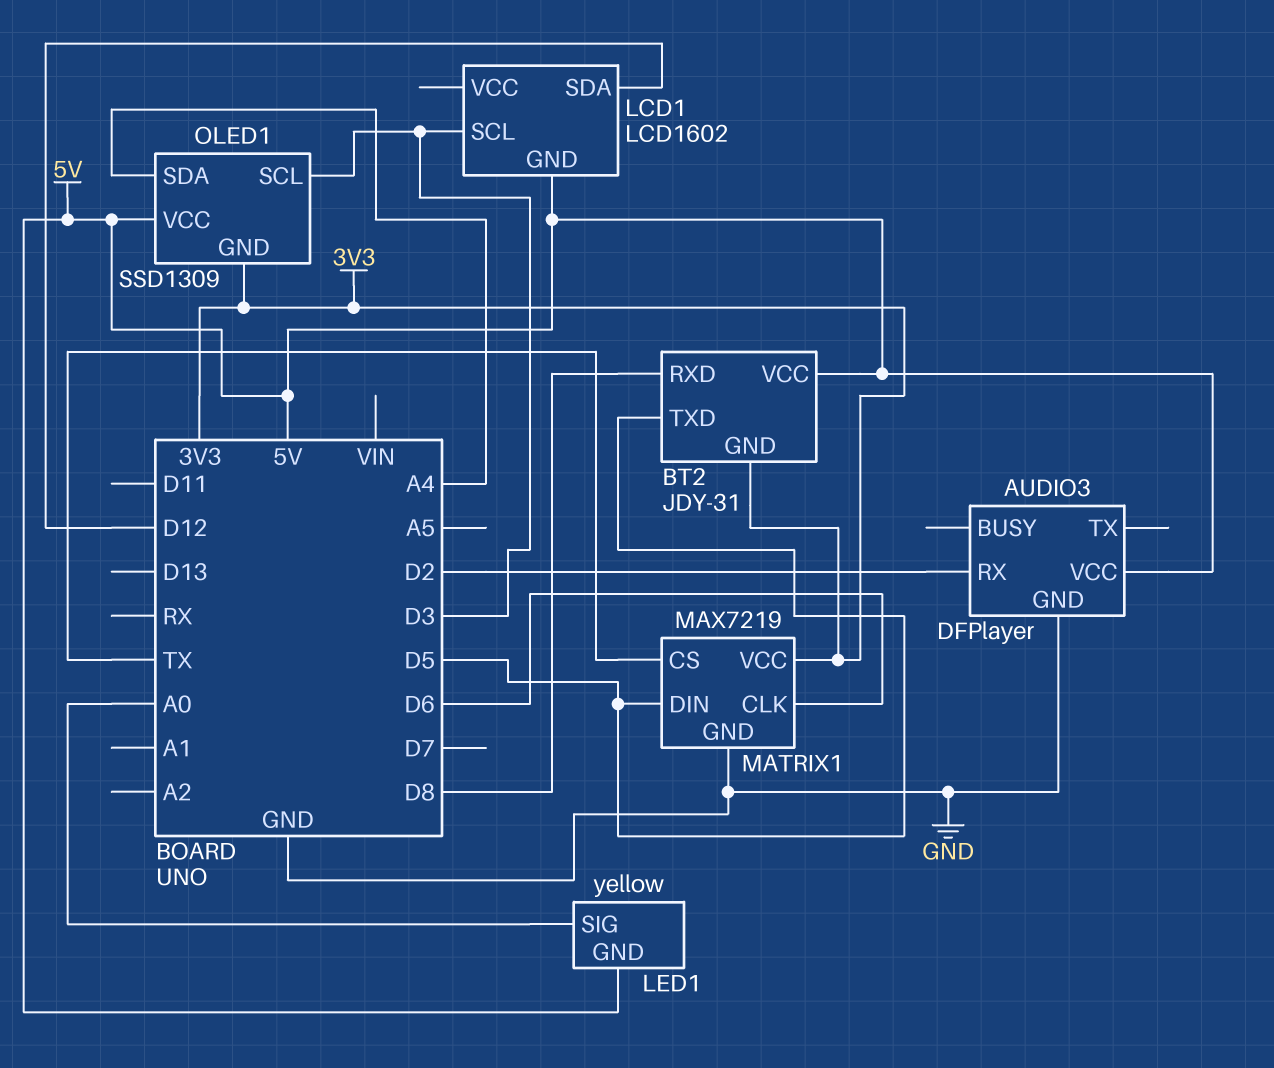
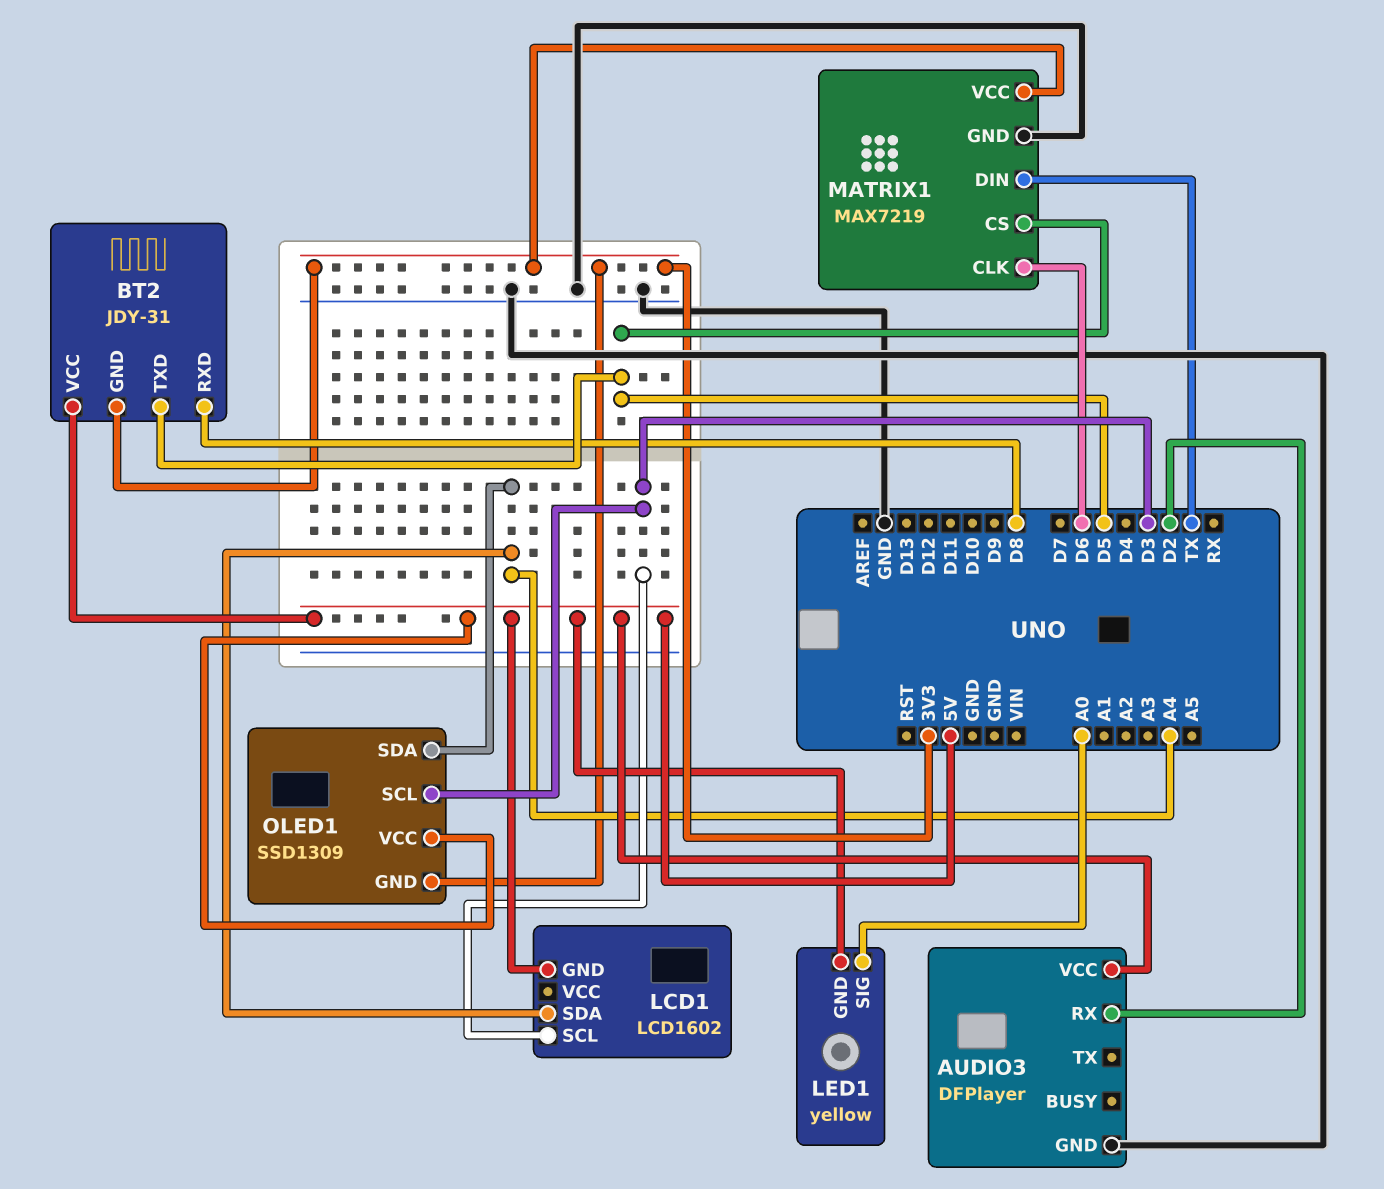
LCD1 pin SDA: D12 -> A4
MATRIX1 pin CS: TX -> D5
MATRIX1 pin DIN: D5 -> TX

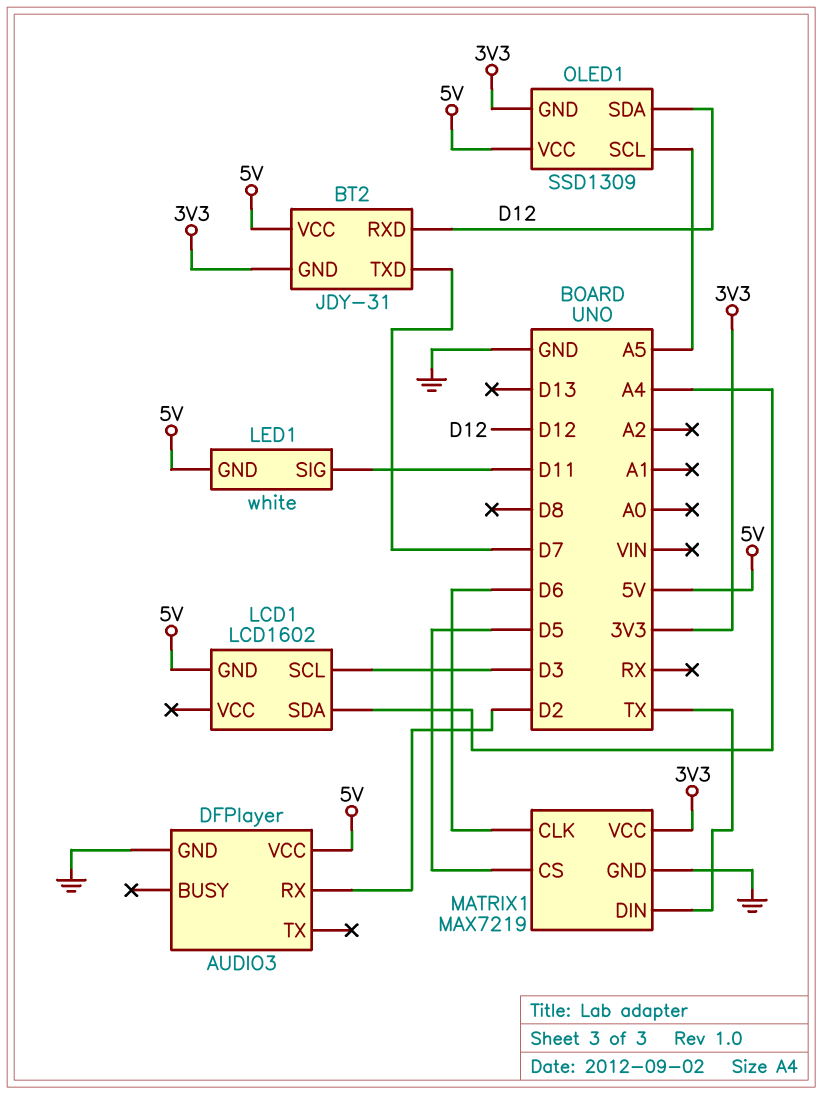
BT2 pin RXD: D8 -> D12
BT2 pin TXD: D5 -> D7
LED1: yellow -> white
LED1 pin SIG: A0 -> D11
OLED1 pin SCL: D3 -> A5
OLED1 pin SDA: A4 -> D12

